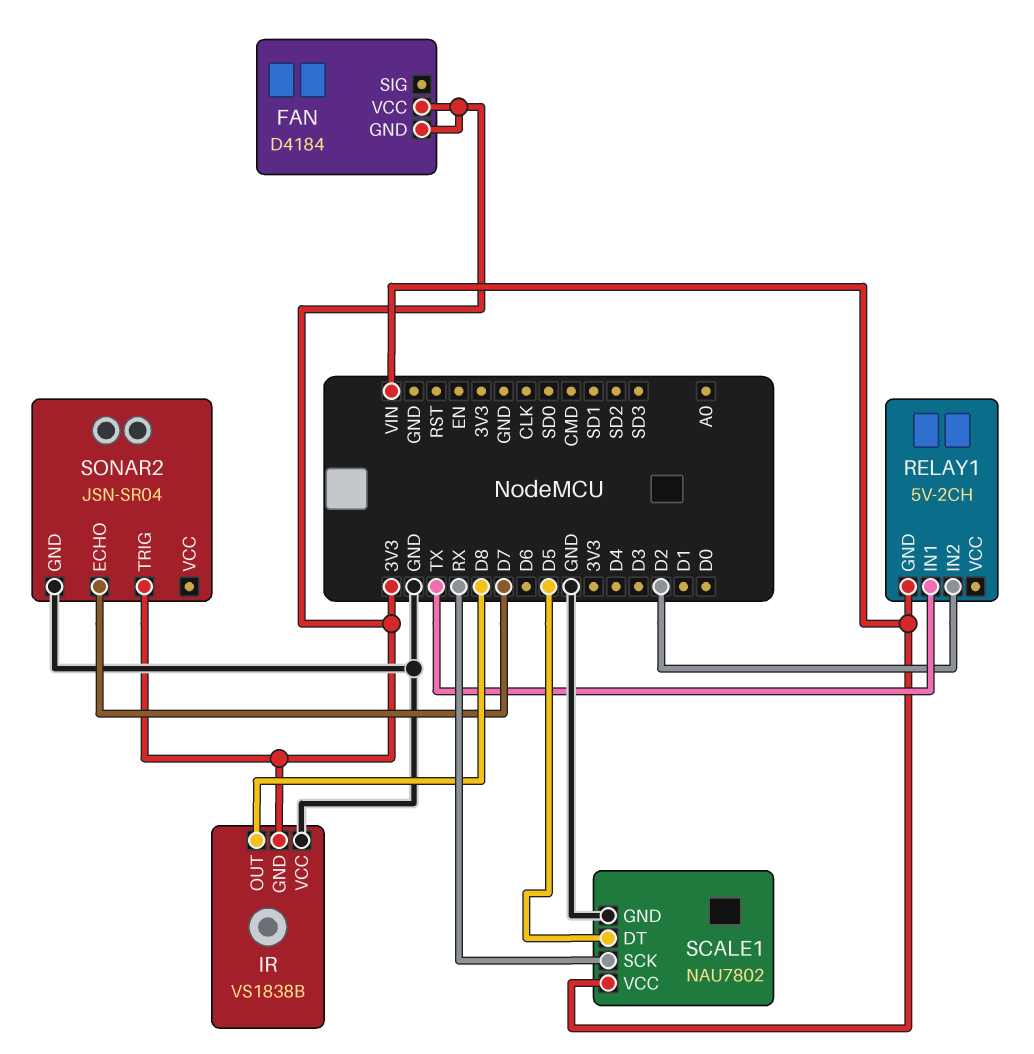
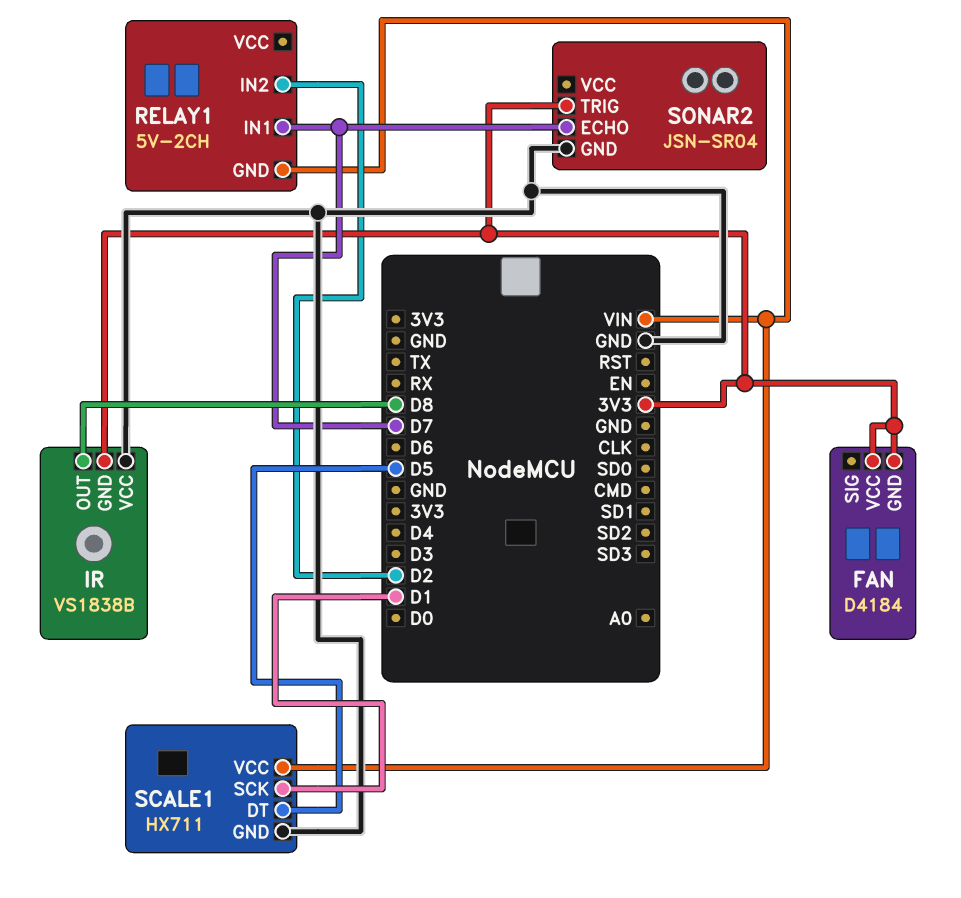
RELAY1 pin IN1: TX -> D7
SCALE1: NAU7802 -> HX711
SCALE1 pin SCK: RX -> D1

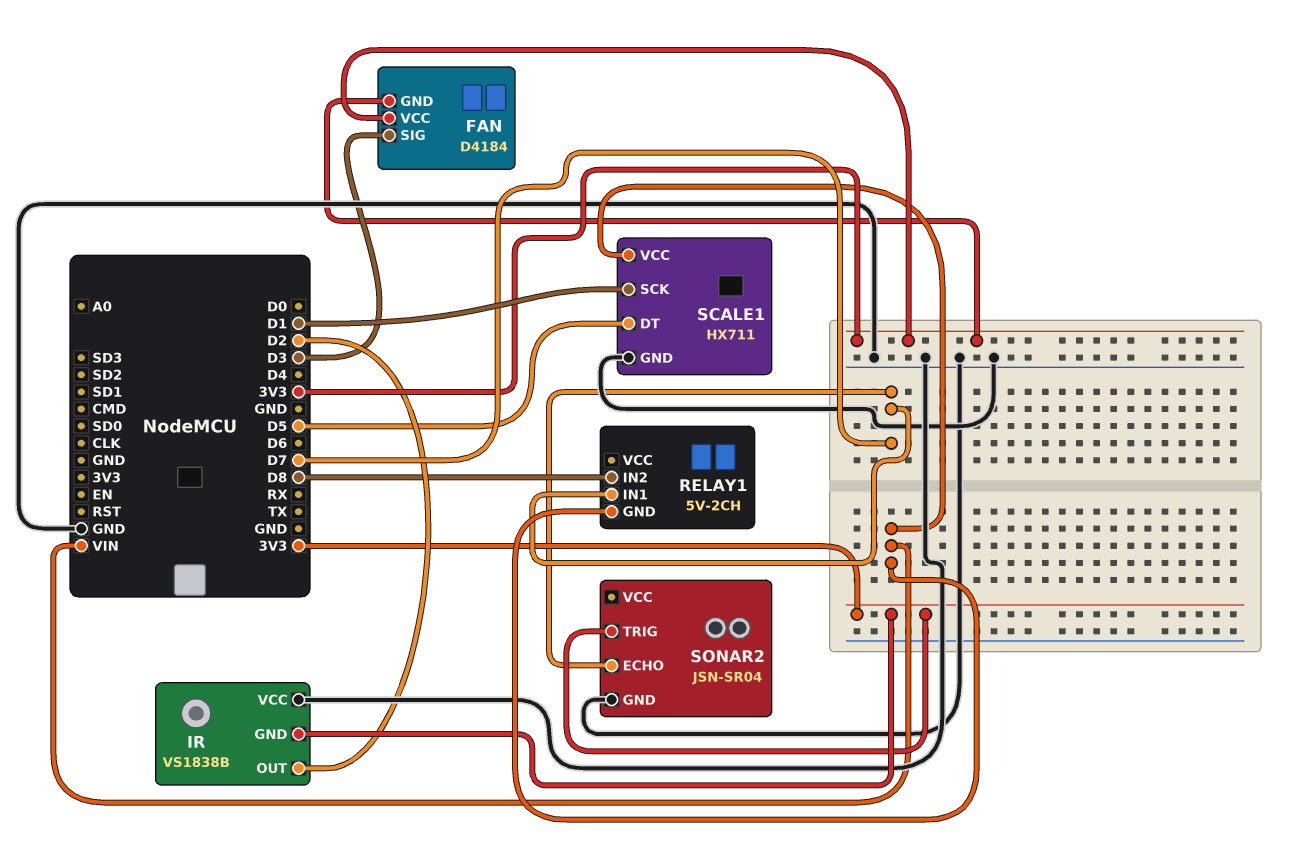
FAN pin SIG: none -> D3
IR pin OUT: D8 -> D2
RELAY1 pin IN2: D2 -> D8

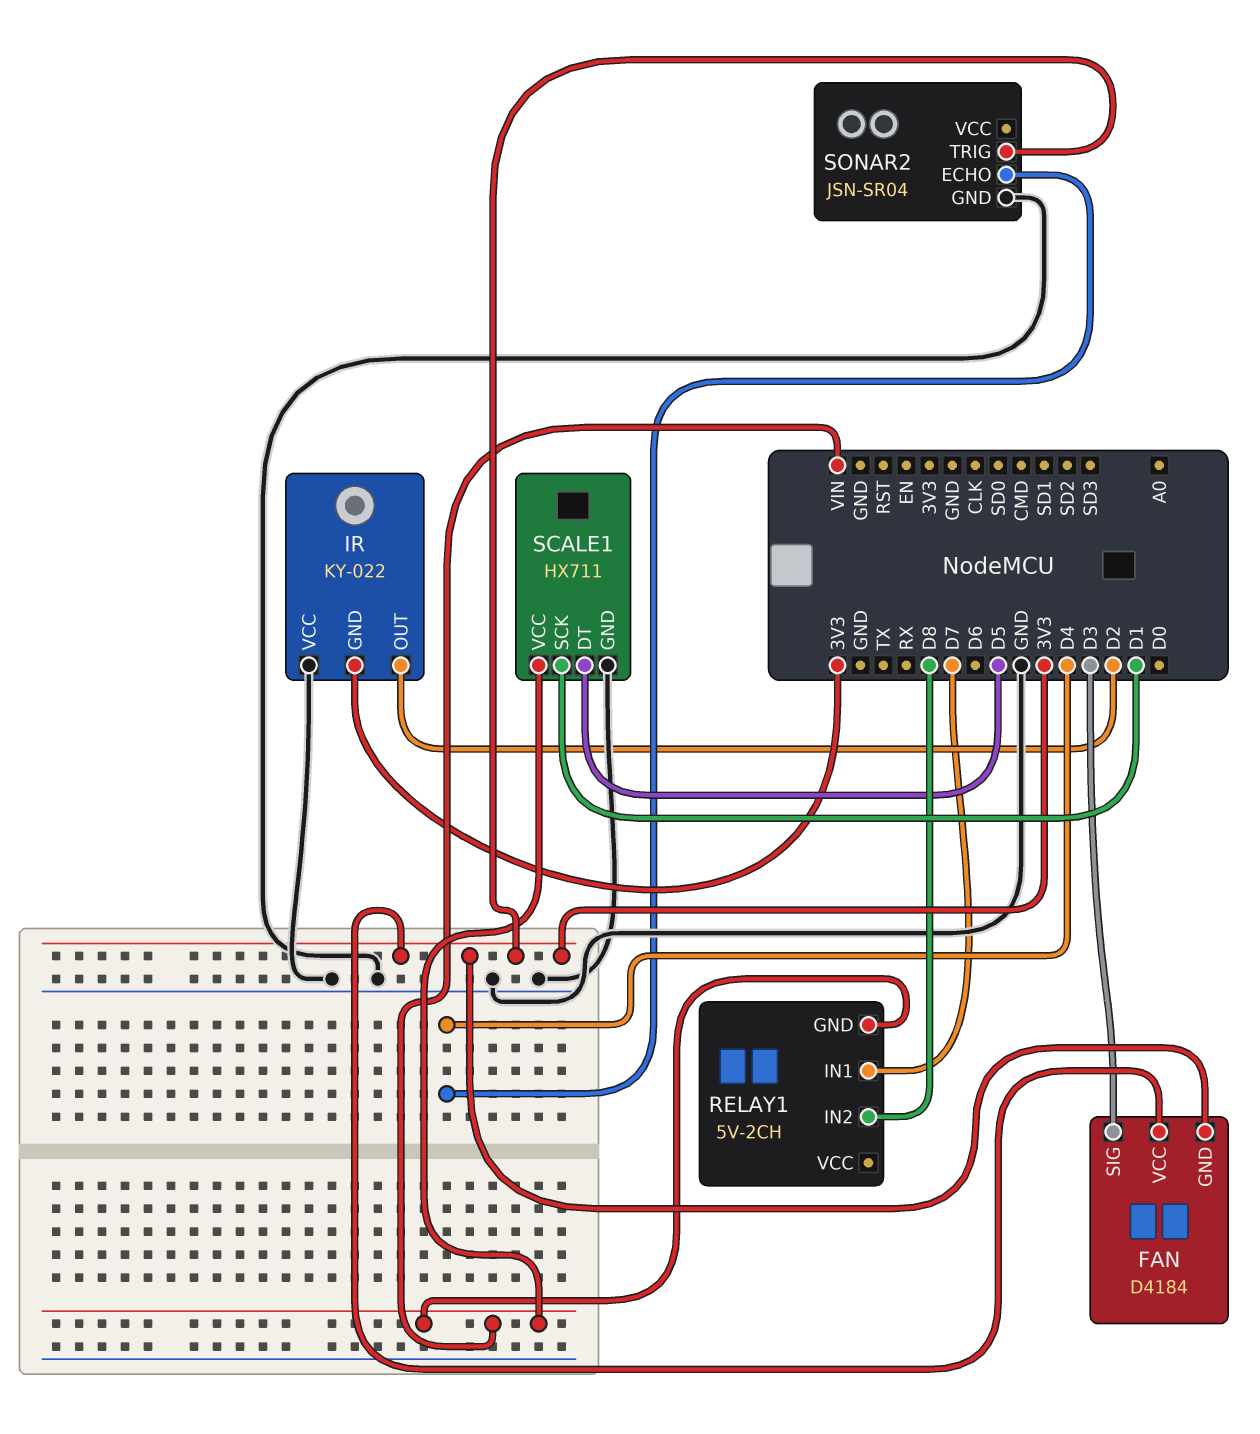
IR: VS1838B -> KY-022
SONAR2 pin ECHO: D7 -> D4

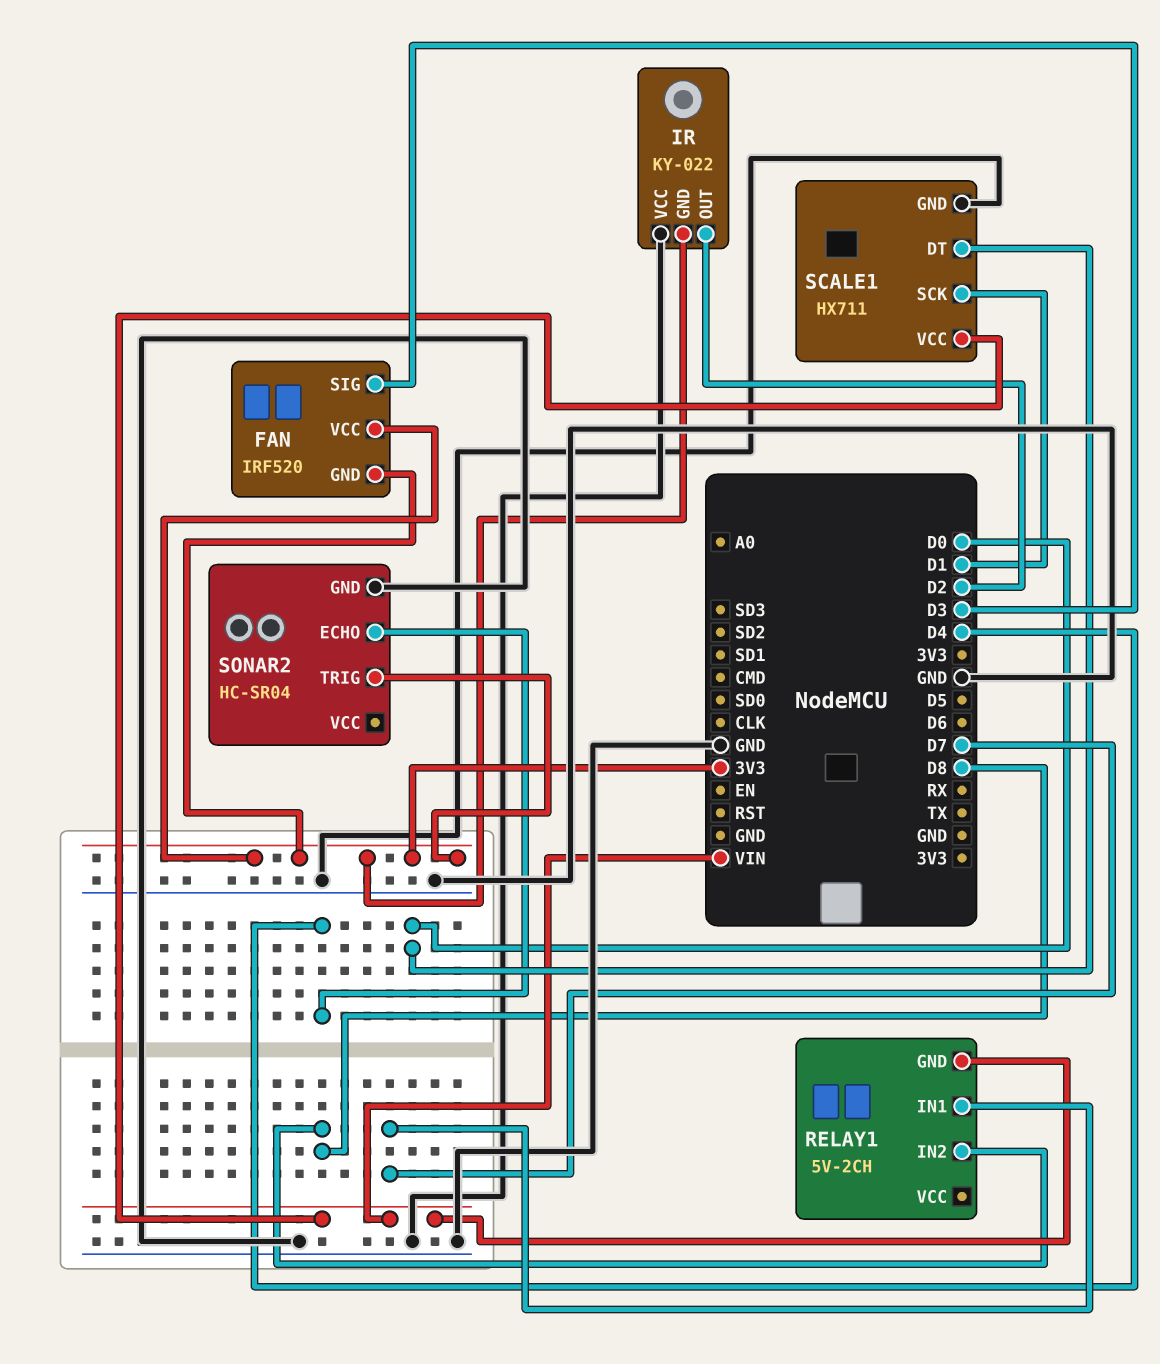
FAN: D4184 -> IRF520
SCALE1 pin DT: D5 -> D0
SONAR2: JSN-SR04 -> HC-SR04

